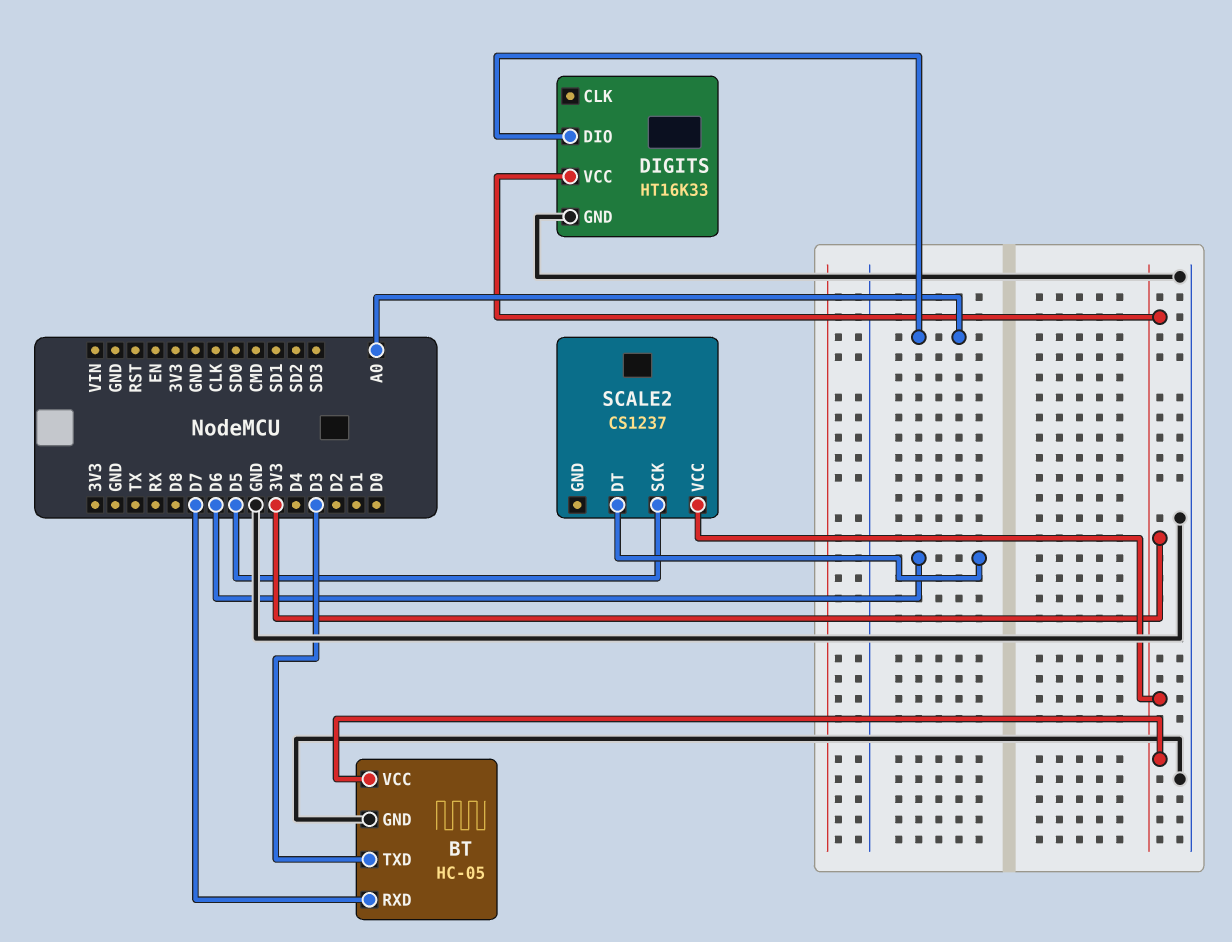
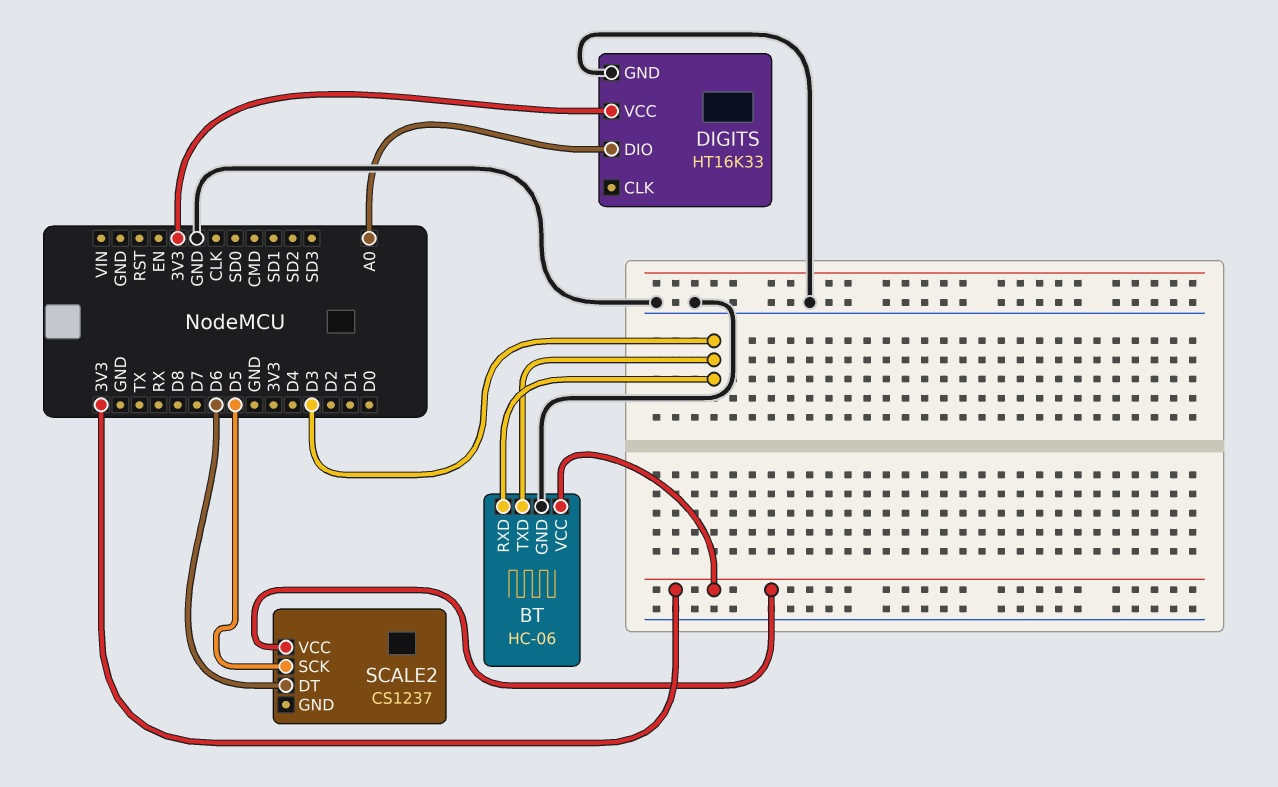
BT: HC-05 -> HC-06
BT pin RXD: D7 -> D3

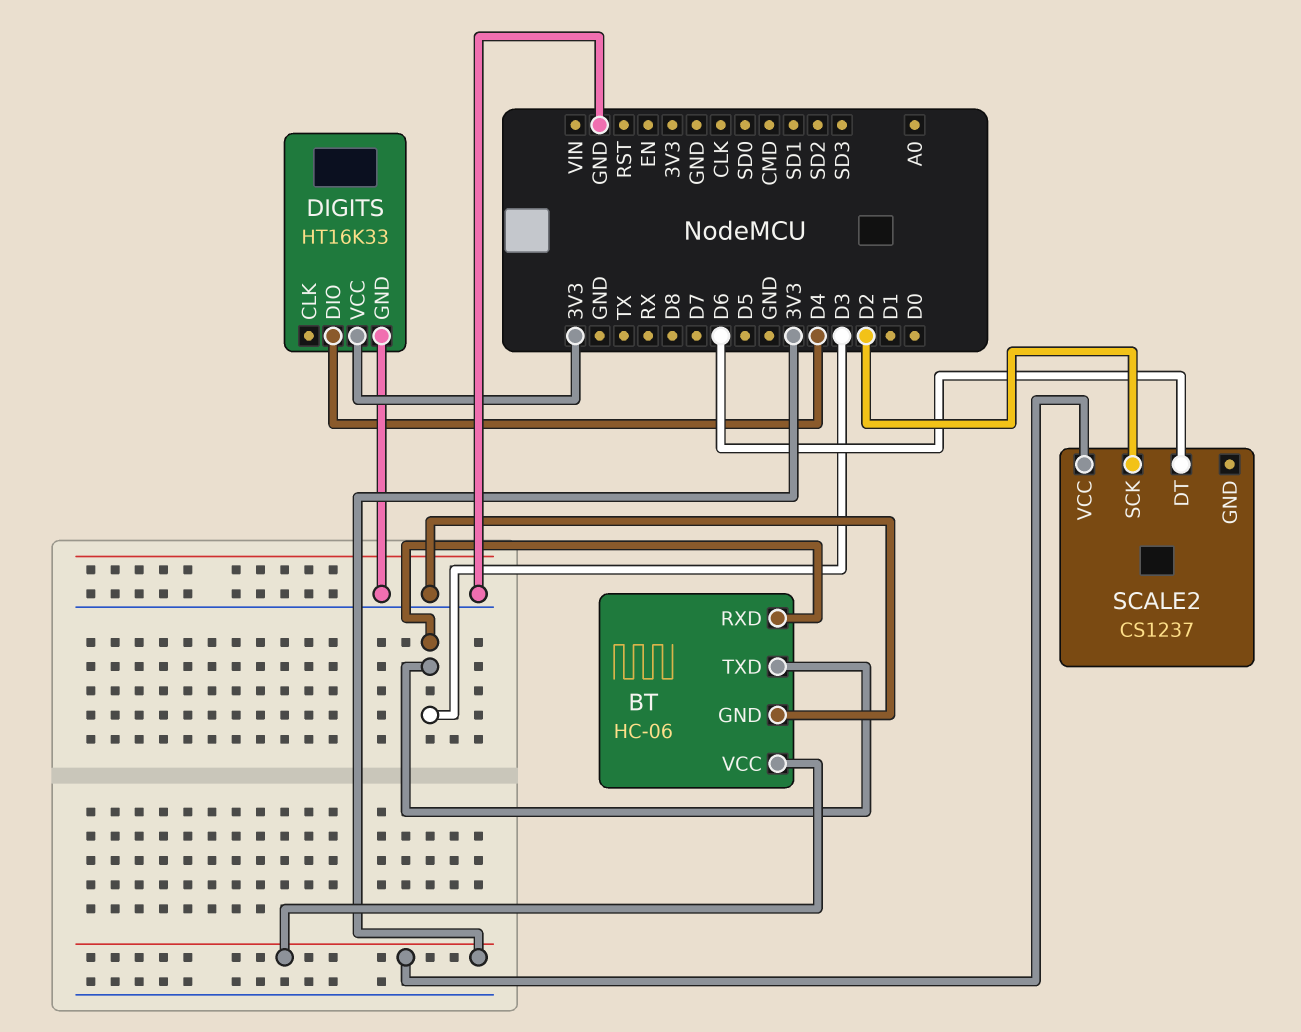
DIGITS pin DIO: A0 -> D4
SCALE2 pin SCK: D5 -> D2

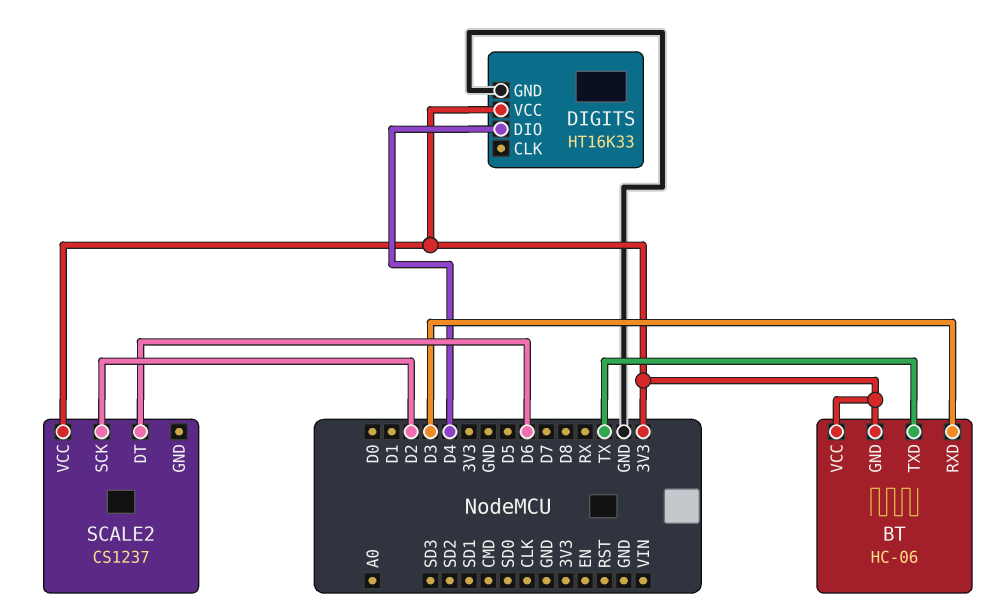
BT pin GND: GND -> 3V3
BT pin TXD: D3 -> TX

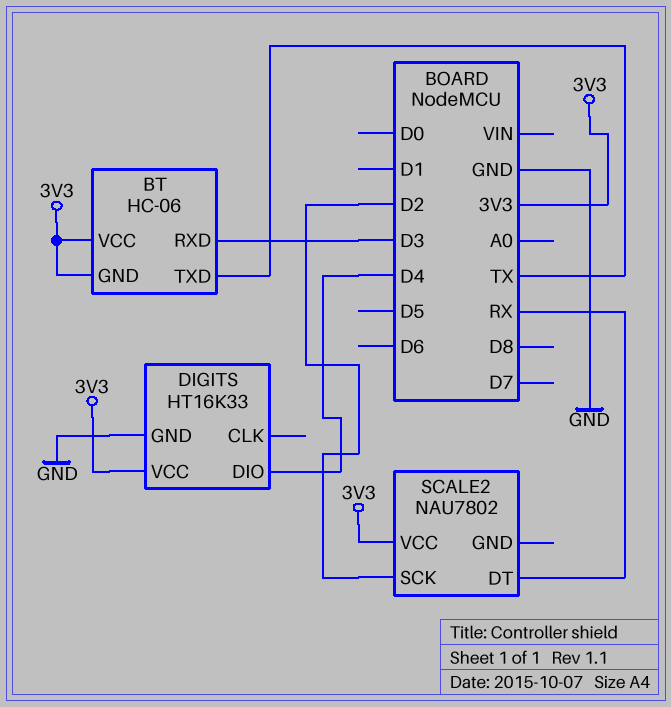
SCALE2: CS1237 -> NAU7802
SCALE2 pin DT: D6 -> RX

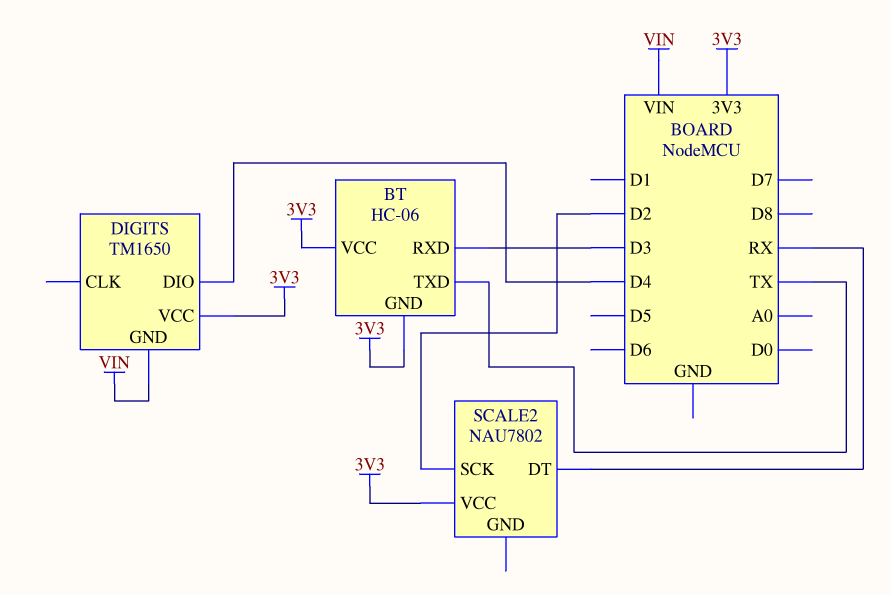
DIGITS: HT16K33 -> TM1650
DIGITS pin GND: GND -> VIN

